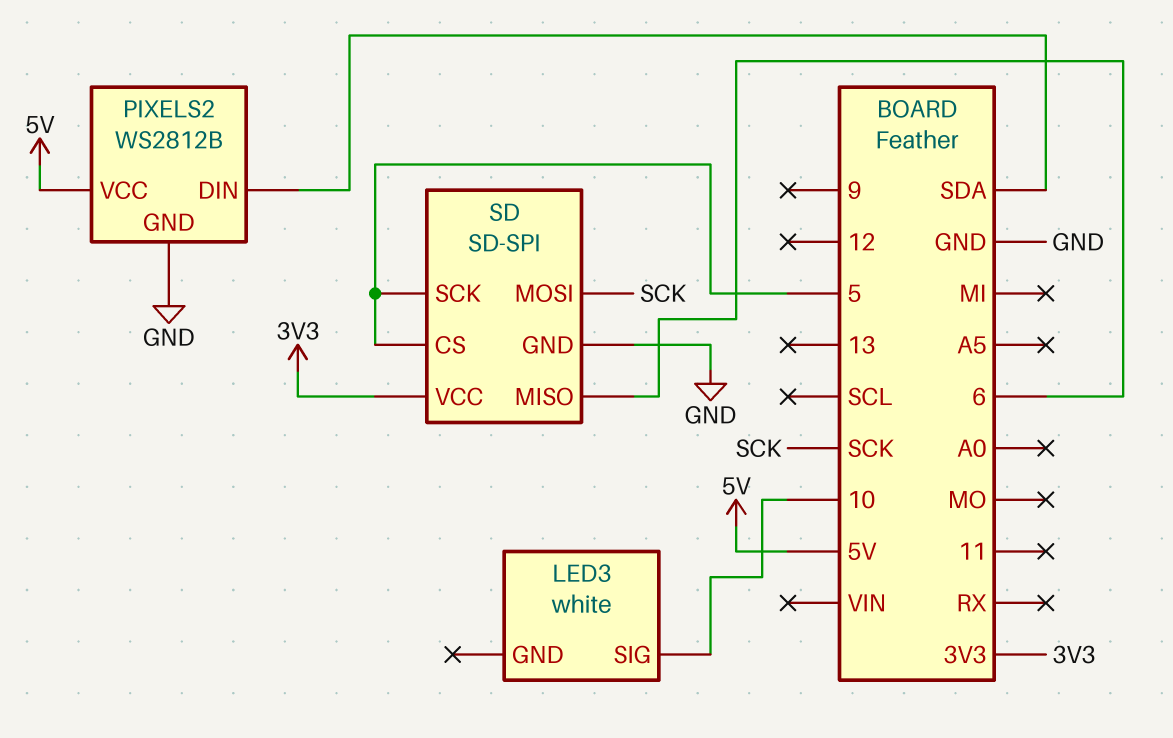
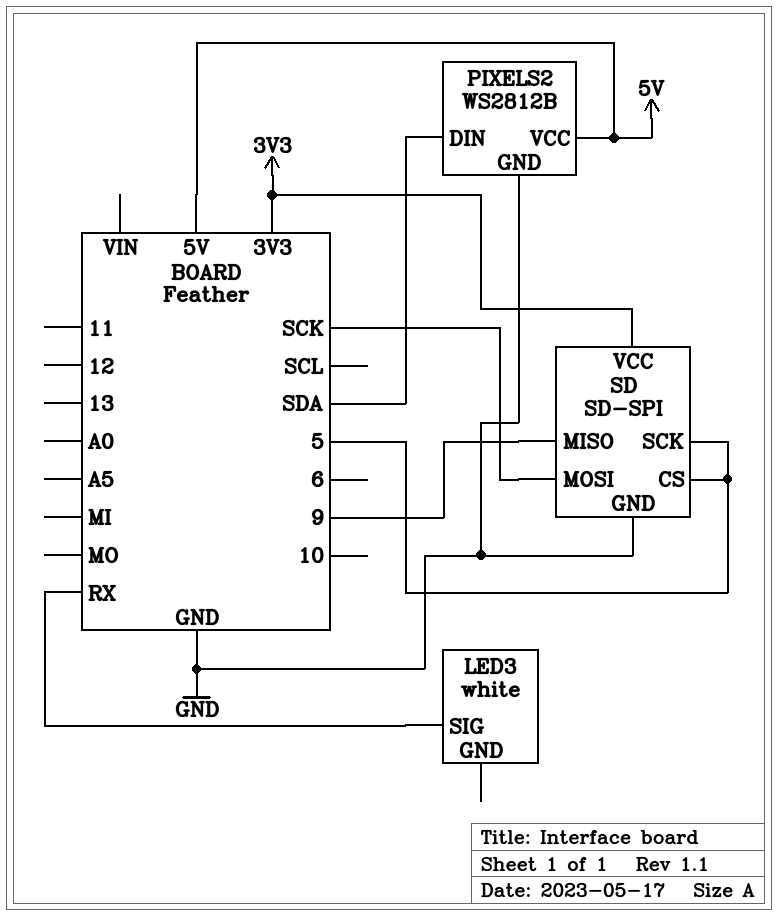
LED3 pin SIG: 10 -> RX
SD pin MISO: 6 -> 9

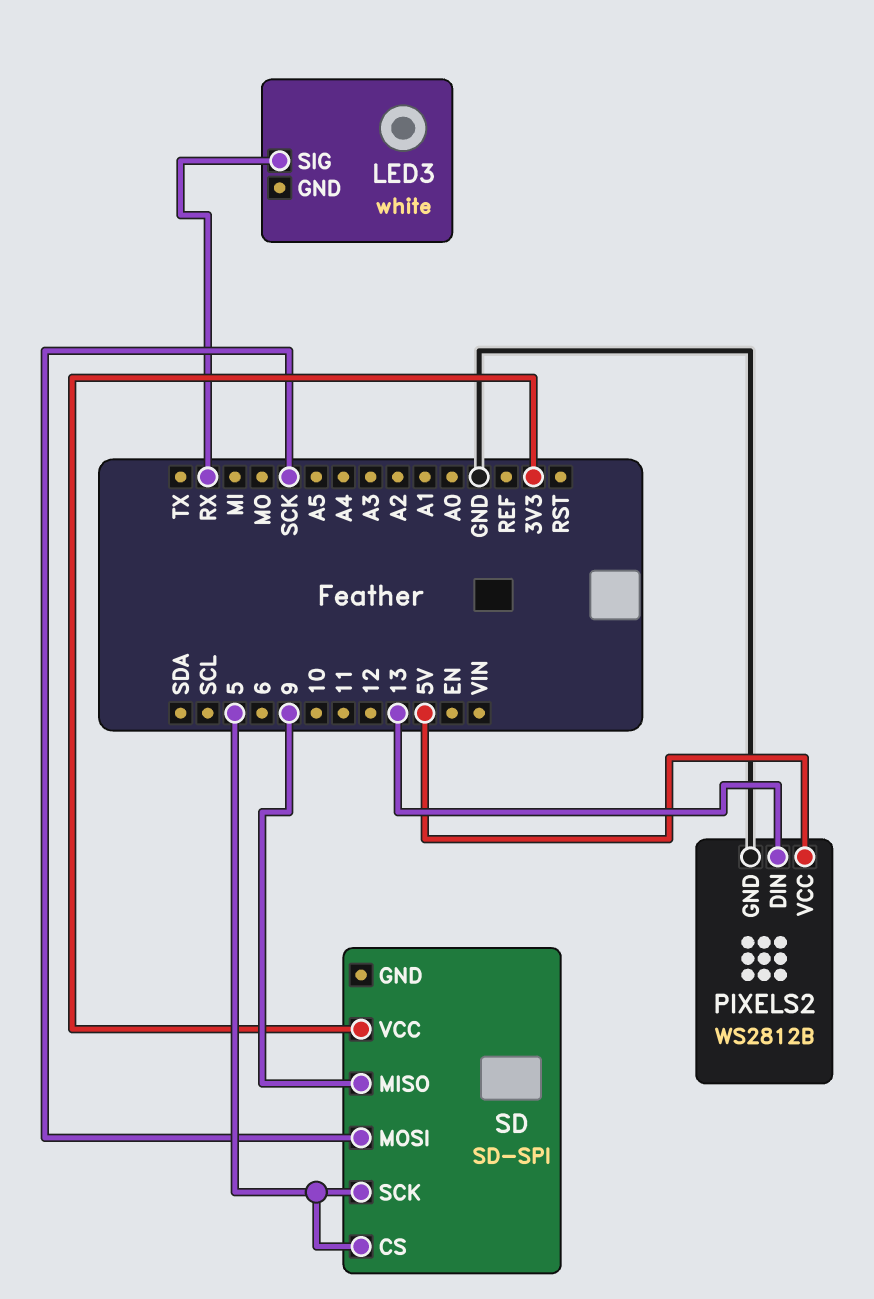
PIXELS2 pin DIN: SDA -> 13
SD pin GND: GND -> none

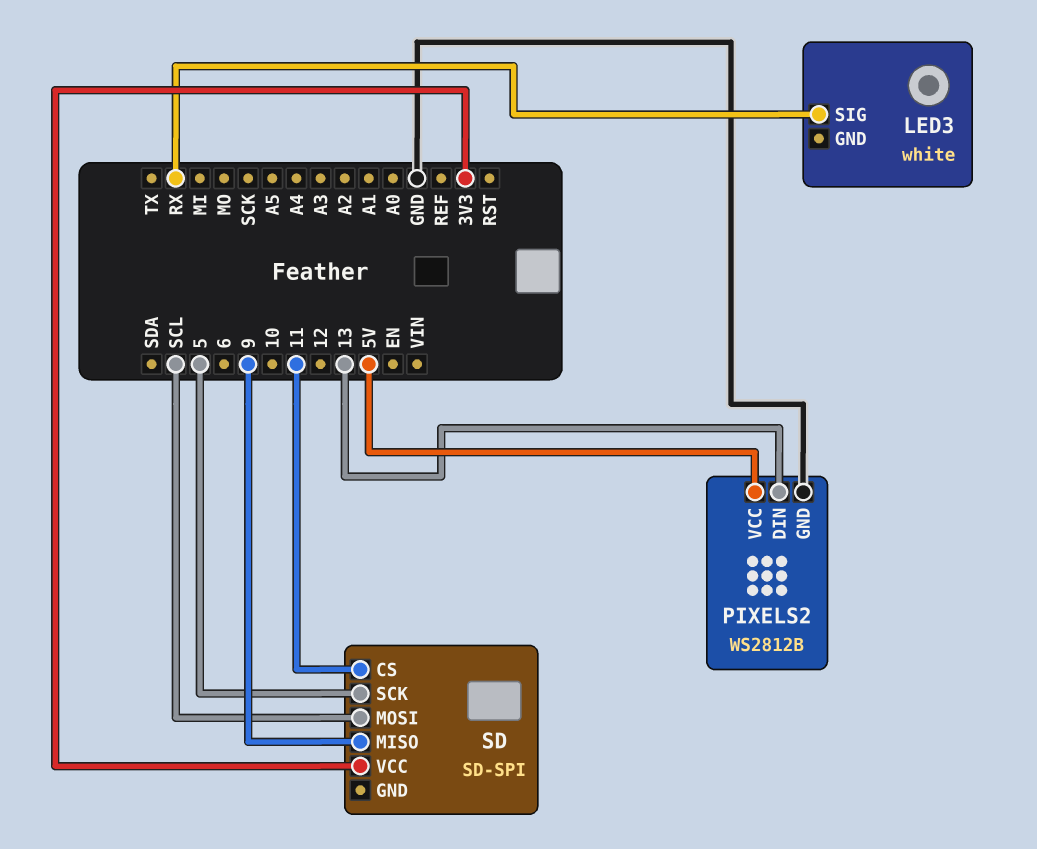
SD pin CS: 5 -> 11
SD pin MOSI: SCK -> SCL

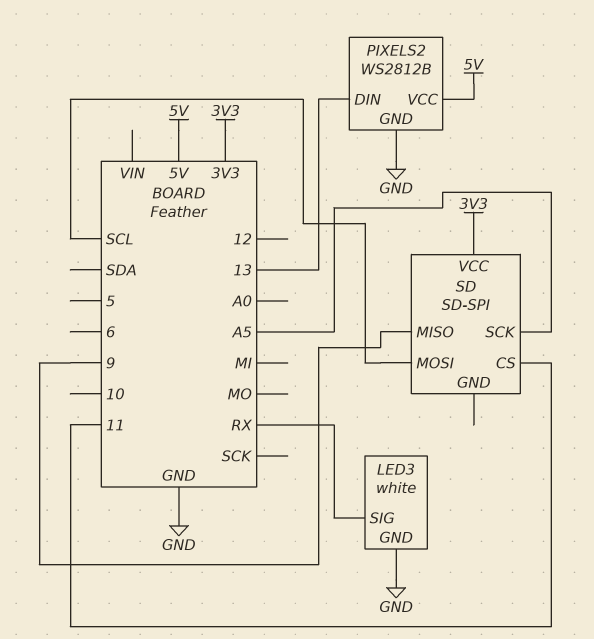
LED3 pin GND: none -> GND
SD pin SCK: 5 -> A5

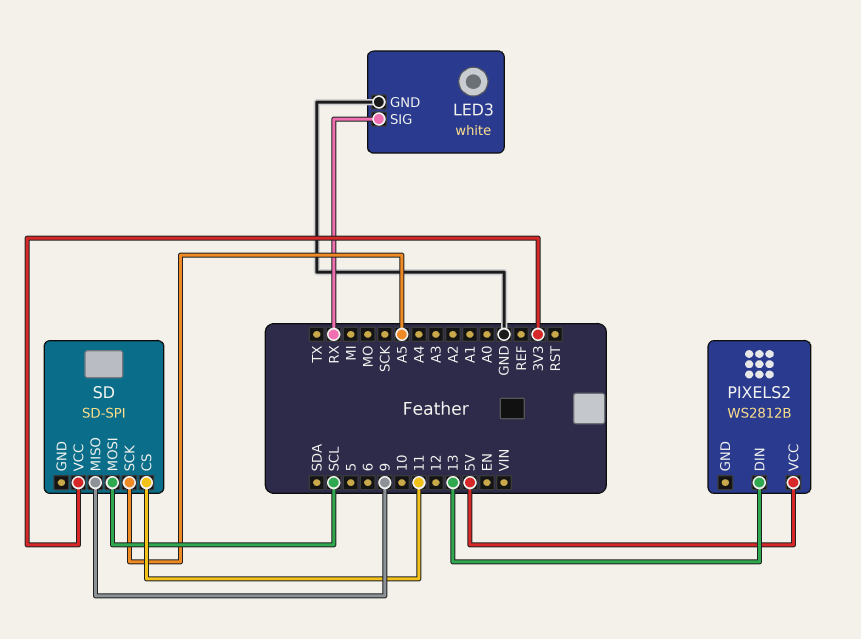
PIXELS2 pin GND: GND -> none

